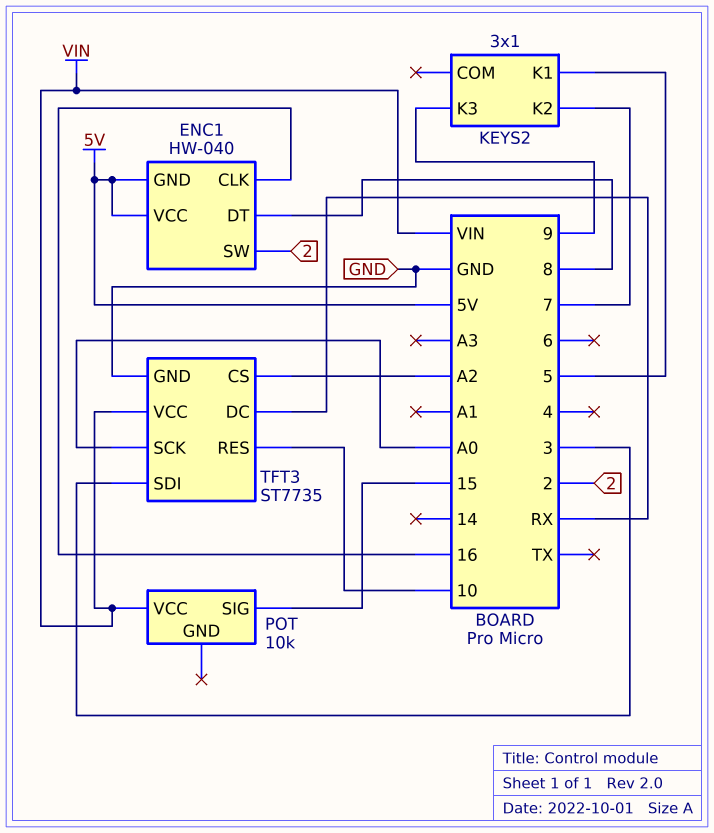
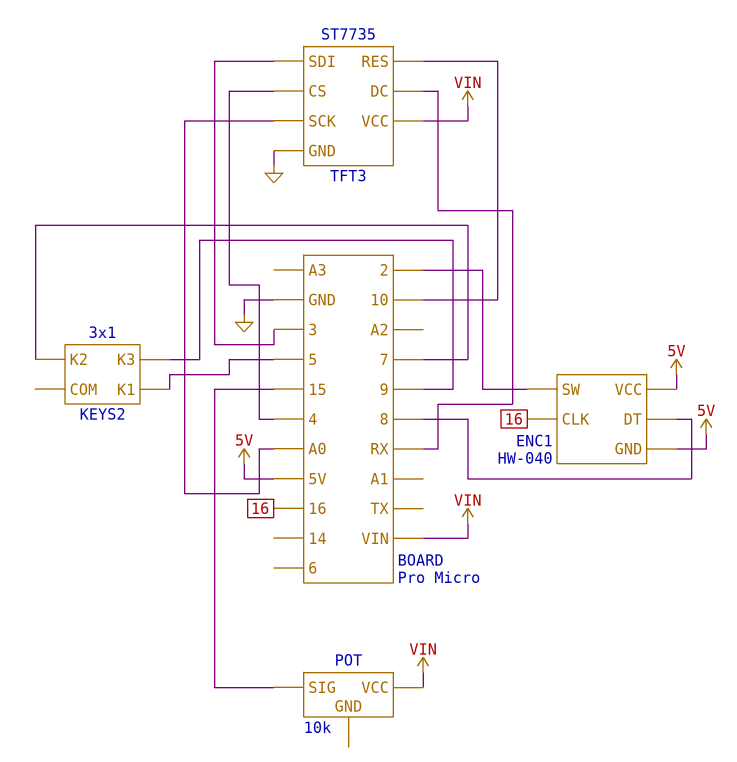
TFT3 pin CS: A2 -> 4

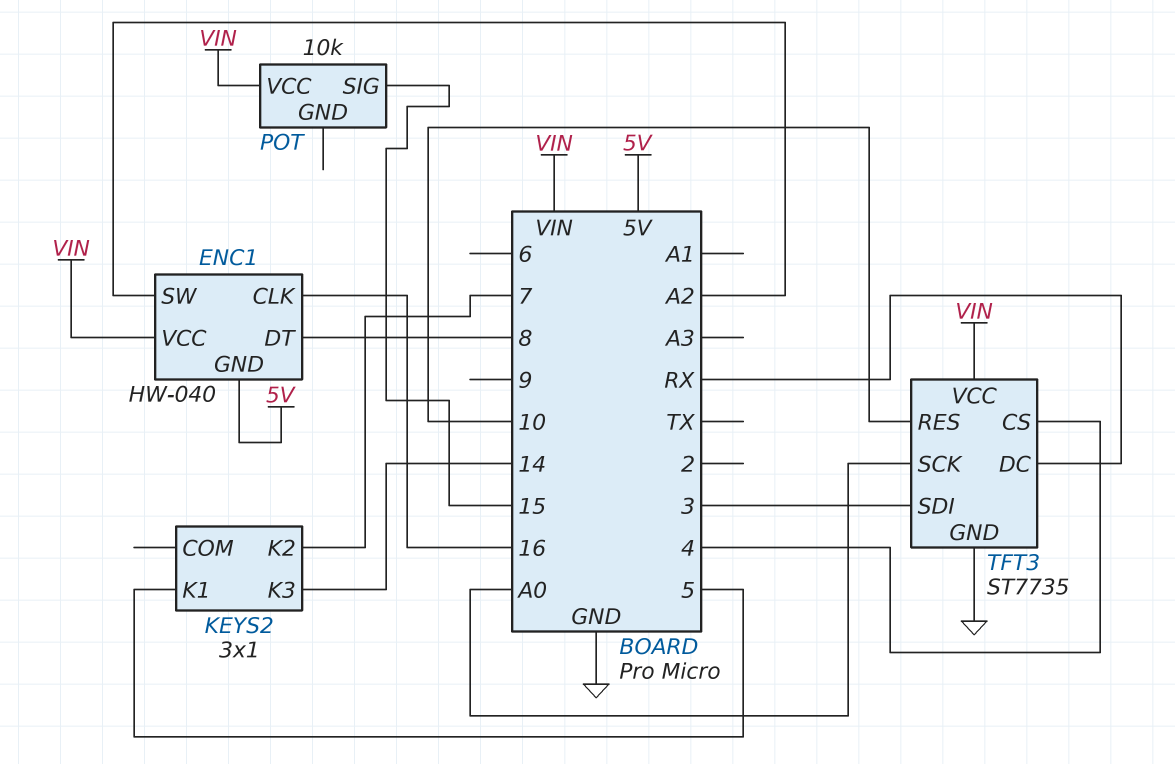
ENC1 pin SW: 2 -> A2
ENC1 pin VCC: 5V -> VIN
KEYS2 pin K3: 9 -> 14

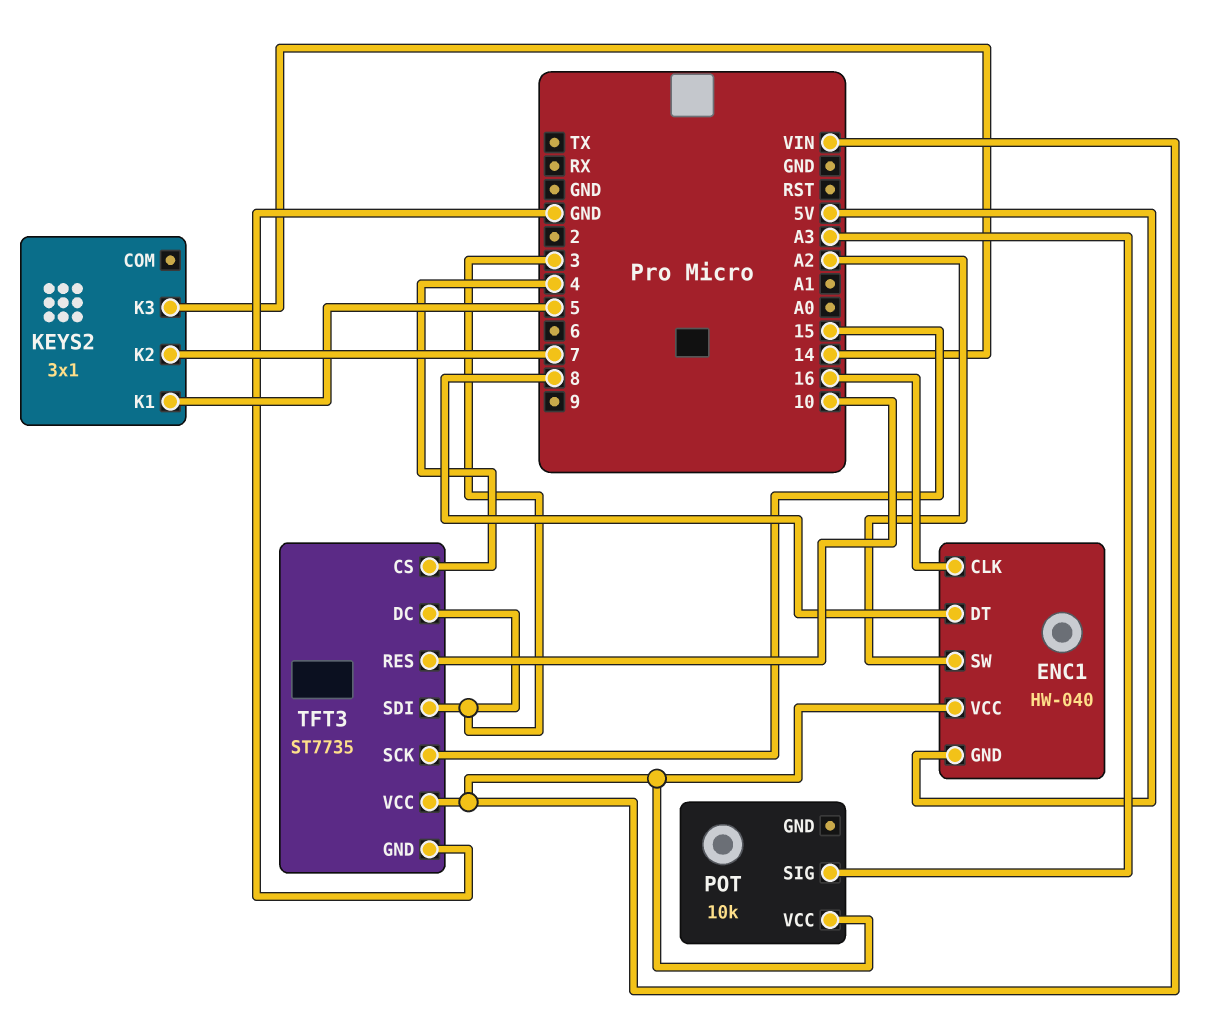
POT pin SIG: 15 -> A3
TFT3 pin DC: RX -> 3
TFT3 pin SCK: A0 -> 15

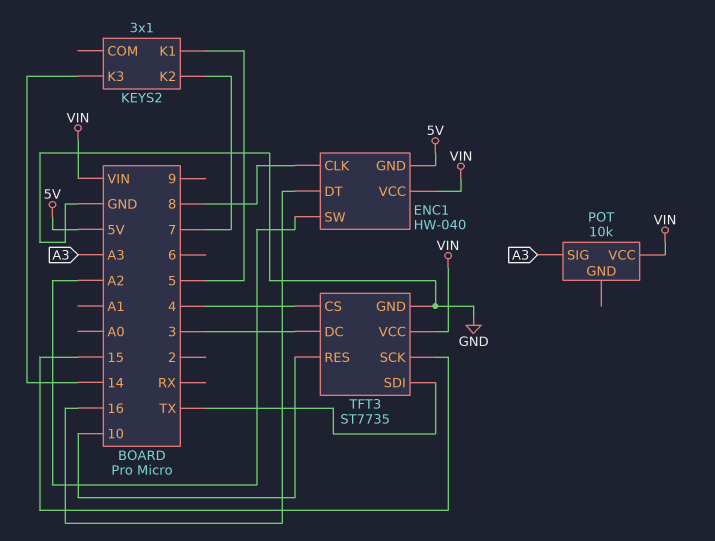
ENC1 pin CLK: 16 -> 8
ENC1 pin DT: 8 -> 16
TFT3 pin SDI: 3 -> TX

